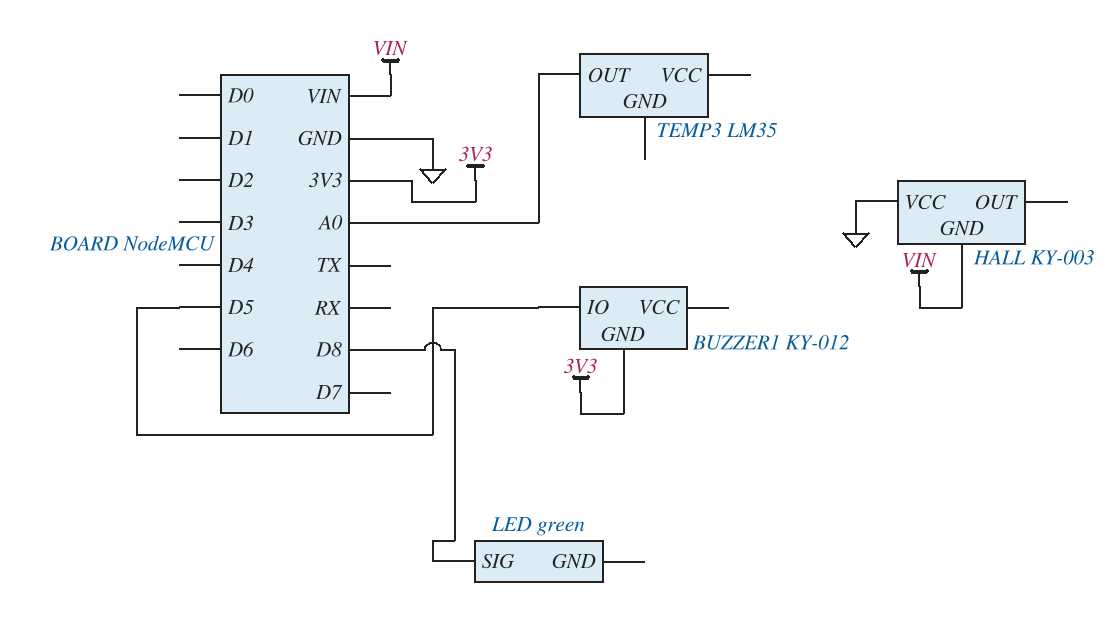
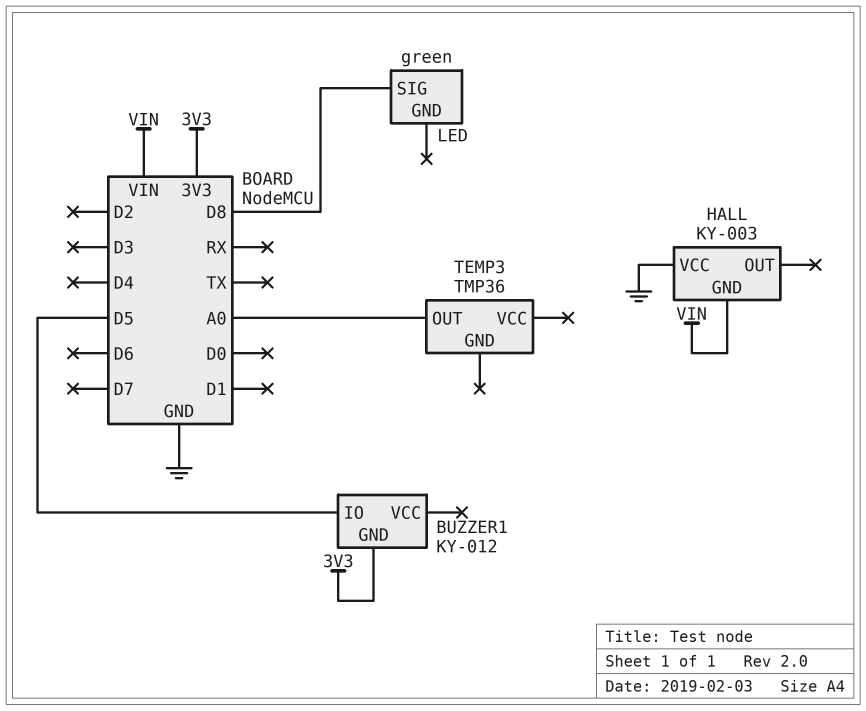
TEMP3: LM35 -> TMP36

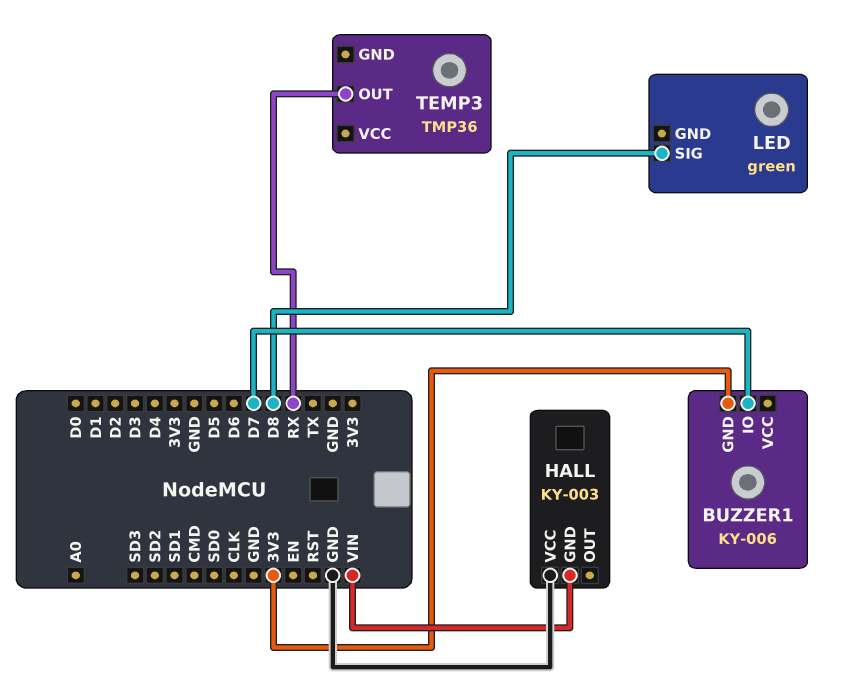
BUZZER1: KY-012 -> KY-006
BUZZER1 pin IO: D5 -> D7
TEMP3 pin OUT: A0 -> RX

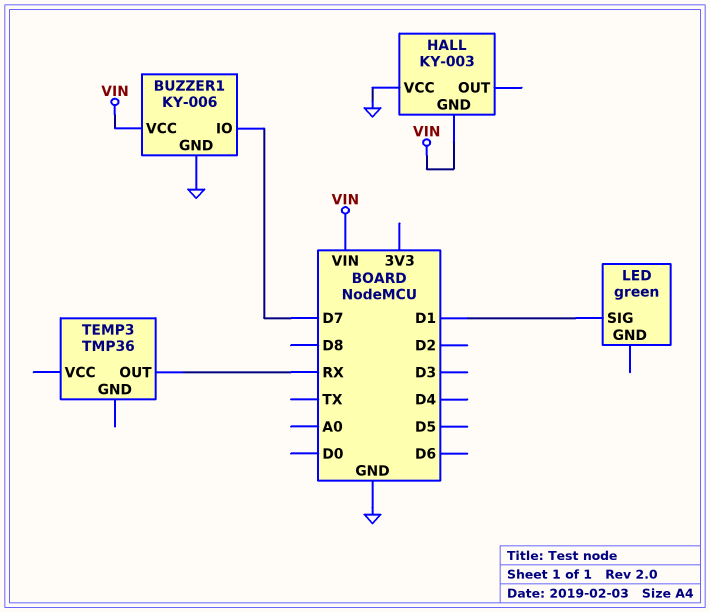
BUZZER1 pin GND: 3V3 -> GND
BUZZER1 pin VCC: none -> VIN
LED pin SIG: D8 -> D1

